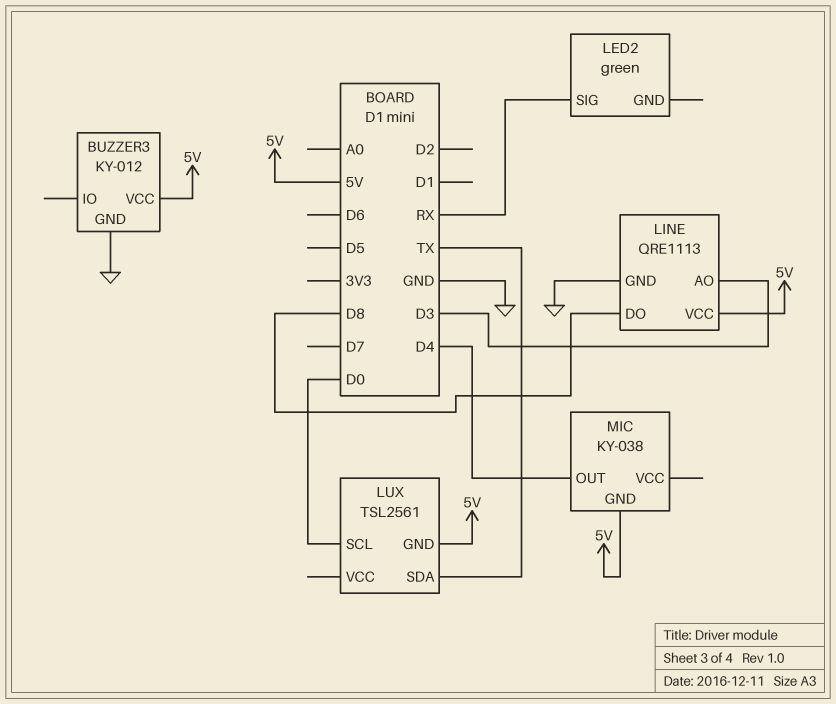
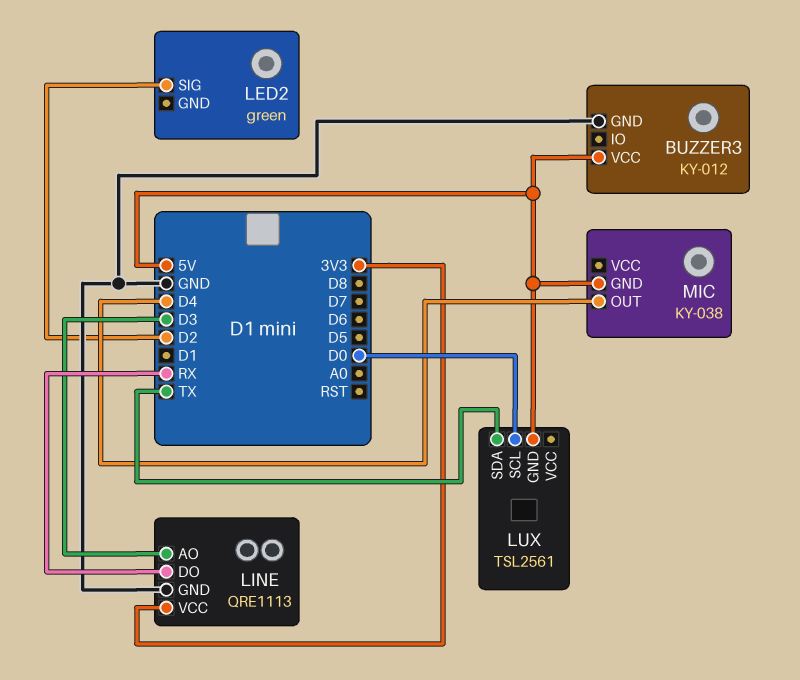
LED2 pin SIG: RX -> D2
LINE pin DO: D8 -> RX
LINE pin VCC: 5V -> 3V3

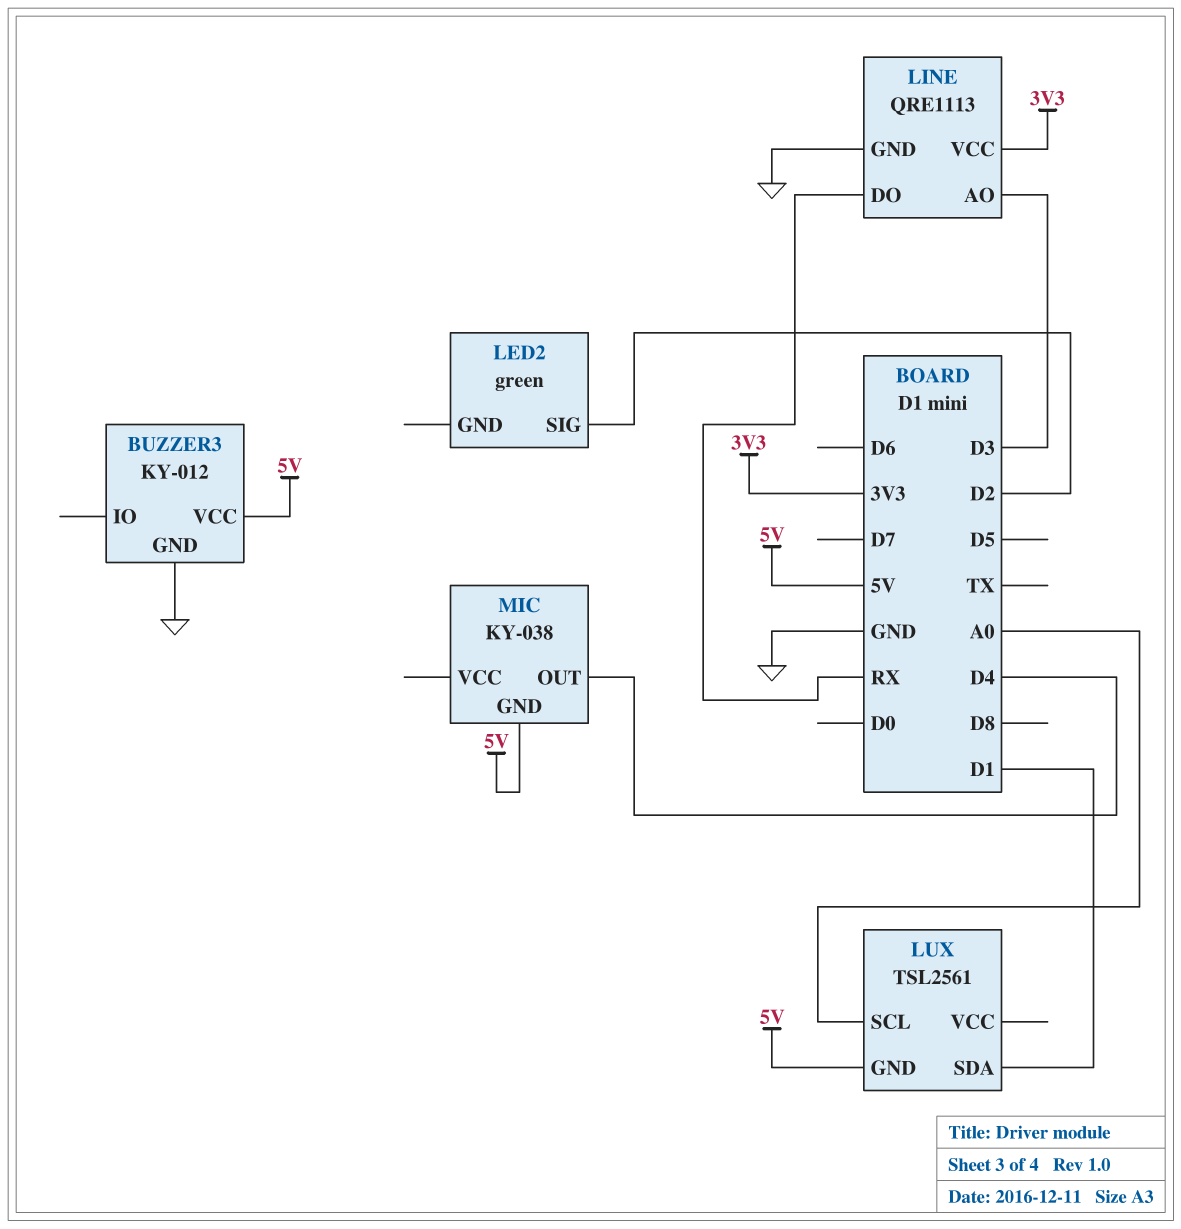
LUX pin SCL: D0 -> A0
LUX pin SDA: TX -> D1

